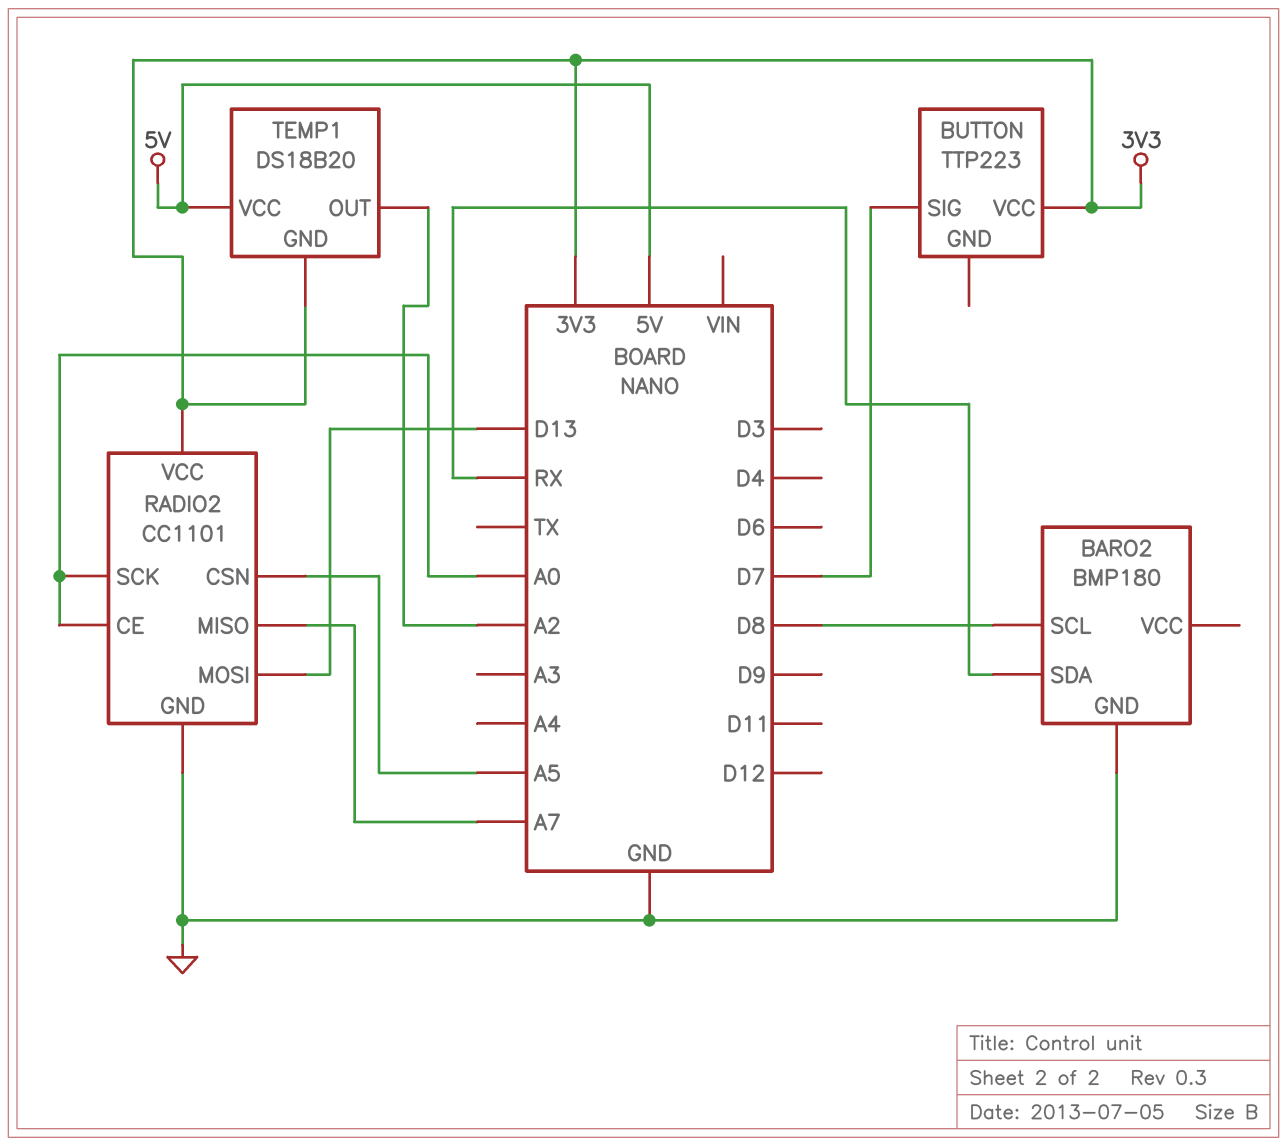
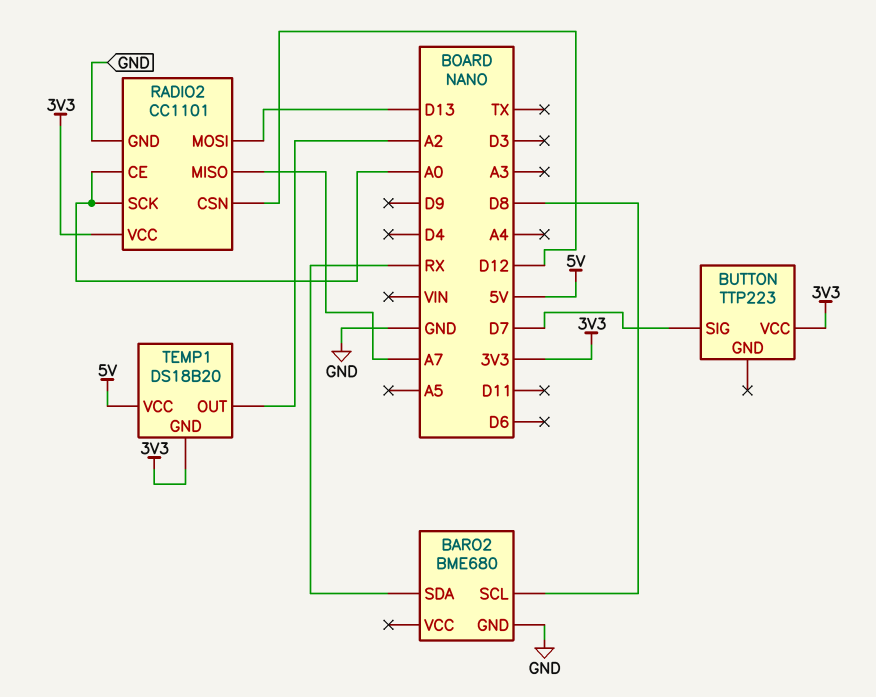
BARO2: BMP180 -> BME680
RADIO2 pin CSN: A5 -> D12

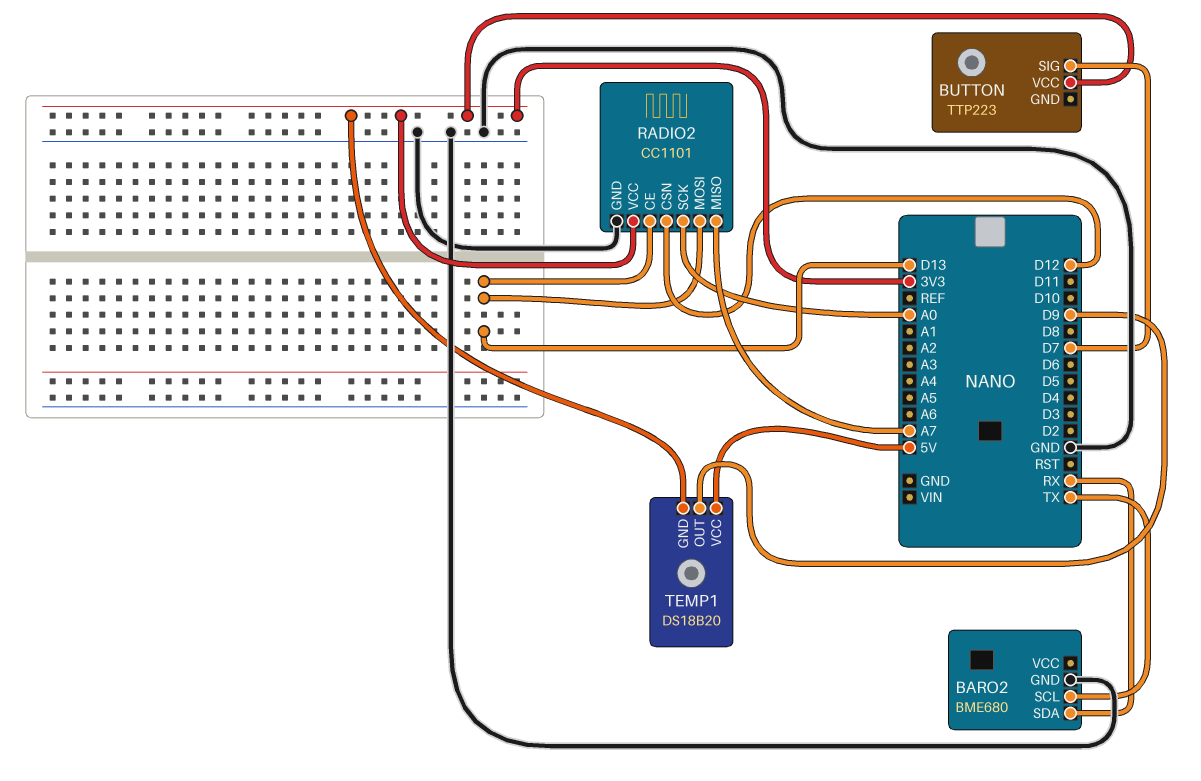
BARO2 pin SCL: D8 -> TX
RADIO2 pin CE: A0 -> D13
TEMP1 pin OUT: A2 -> D9

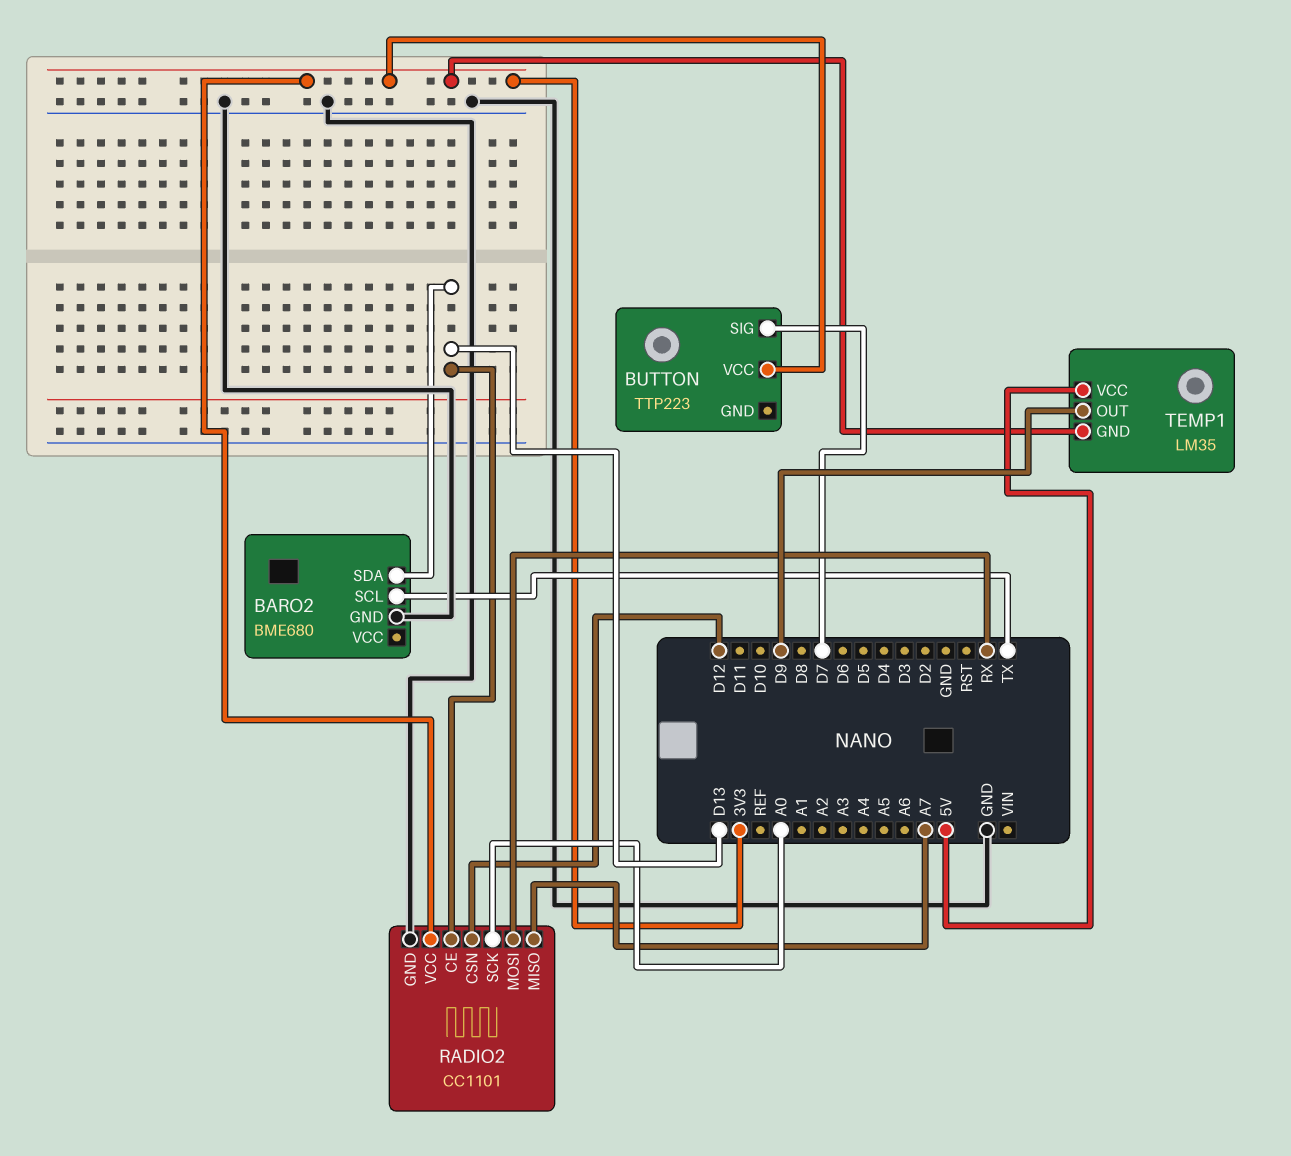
BARO2 pin SDA: RX -> D13
RADIO2 pin MOSI: D13 -> RX
TEMP1: DS18B20 -> LM35

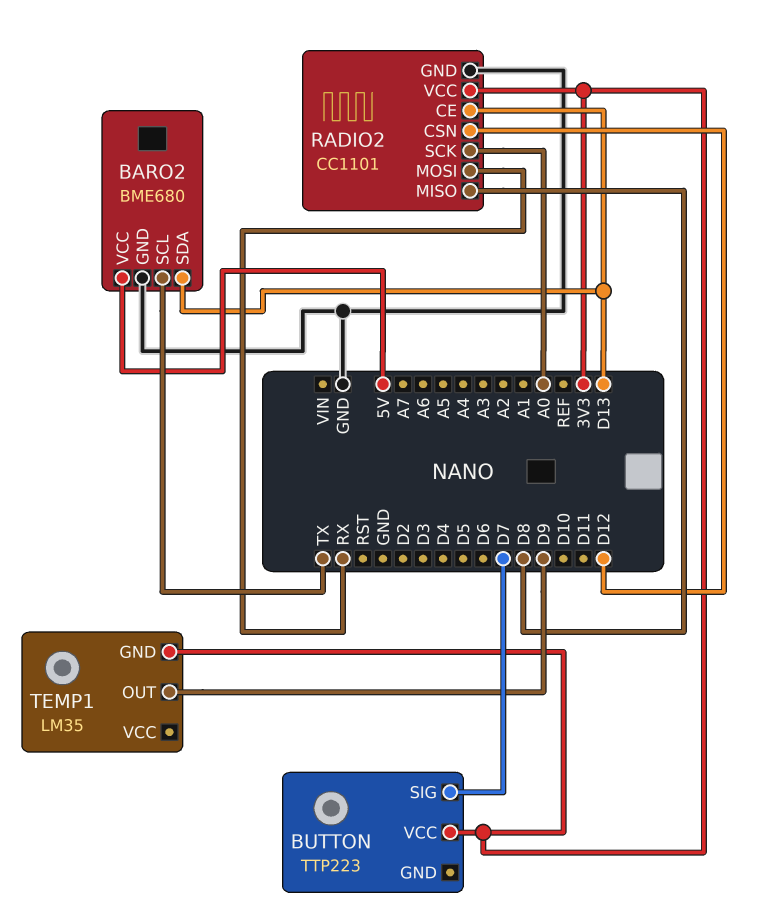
BARO2 pin VCC: none -> 5V
RADIO2 pin MISO: A7 -> D8
TEMP1 pin VCC: 5V -> none

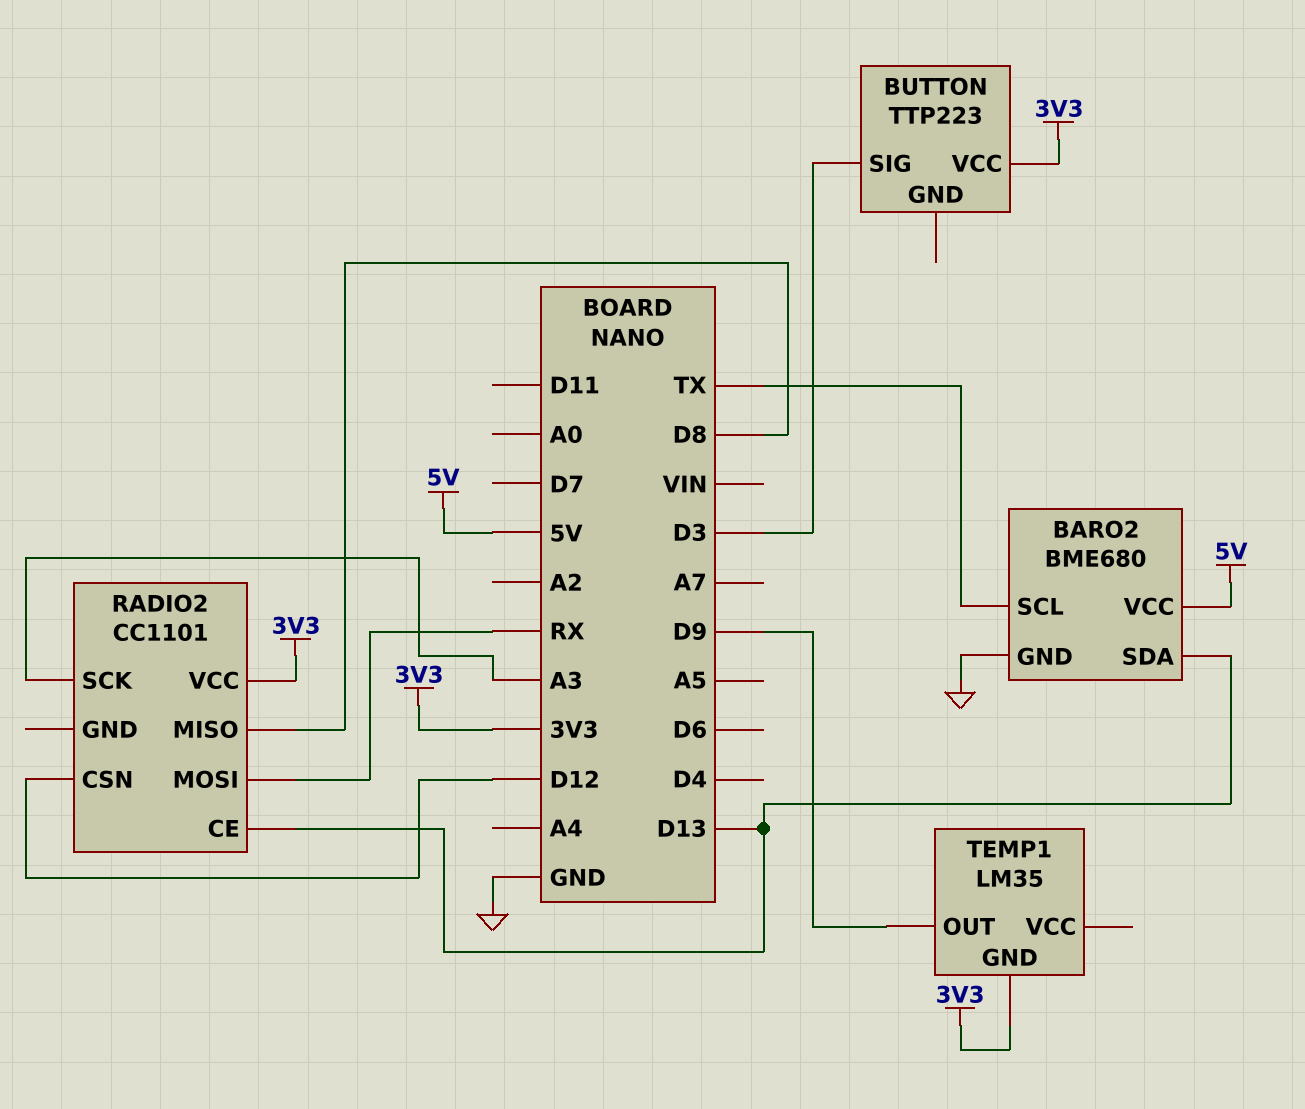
BUTTON pin SIG: D7 -> D3
RADIO2 pin GND: GND -> none
RADIO2 pin SCK: A0 -> A3

